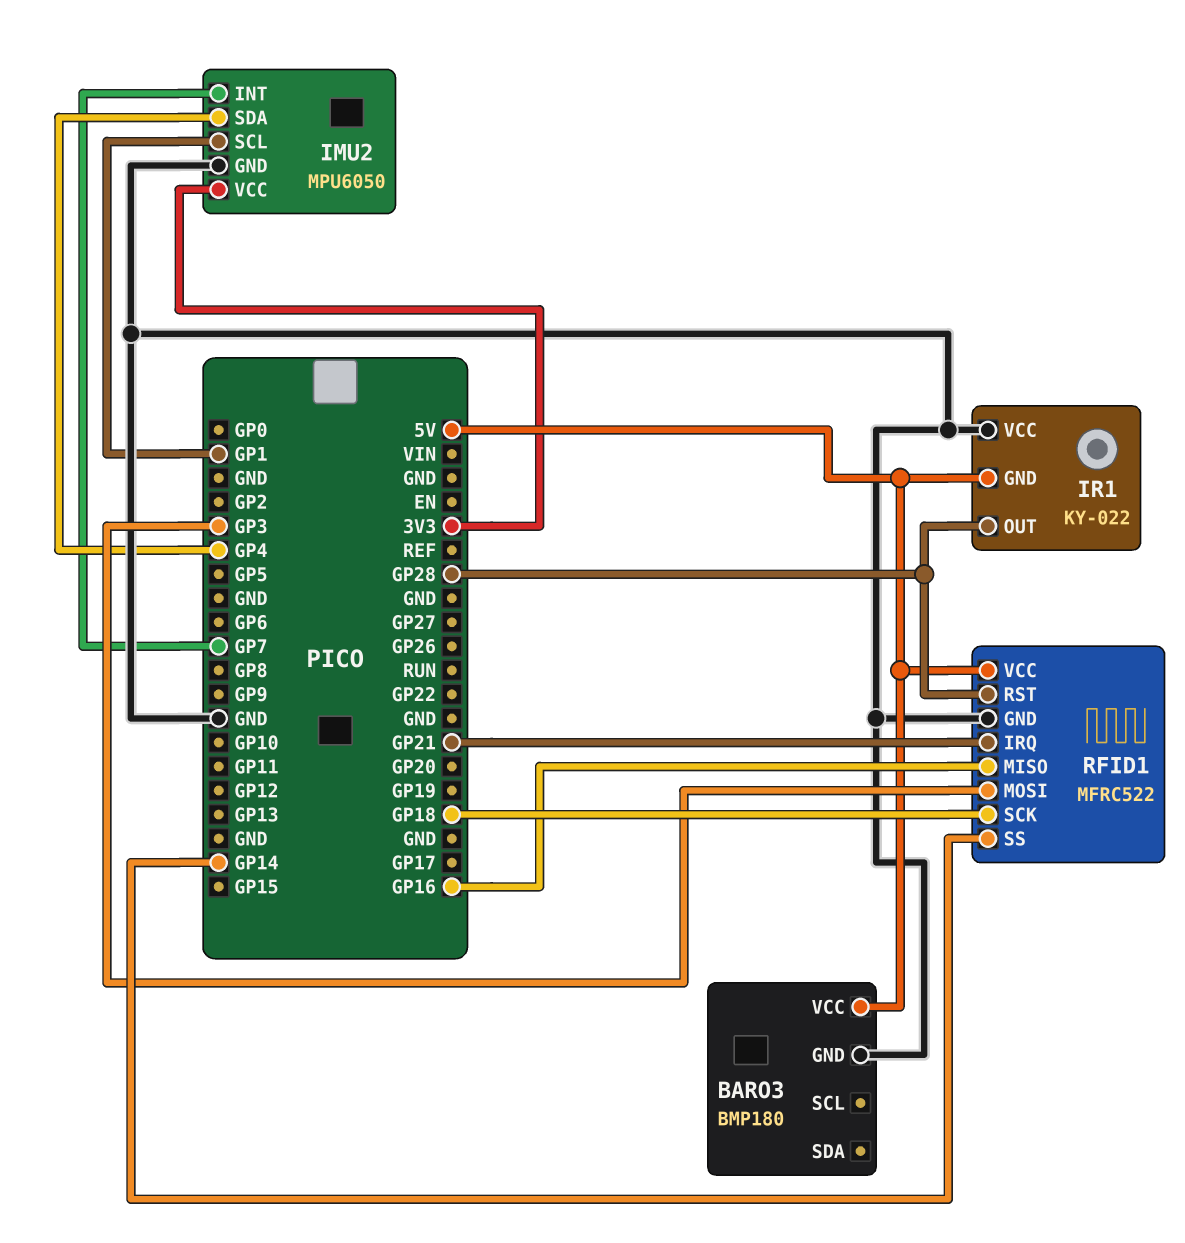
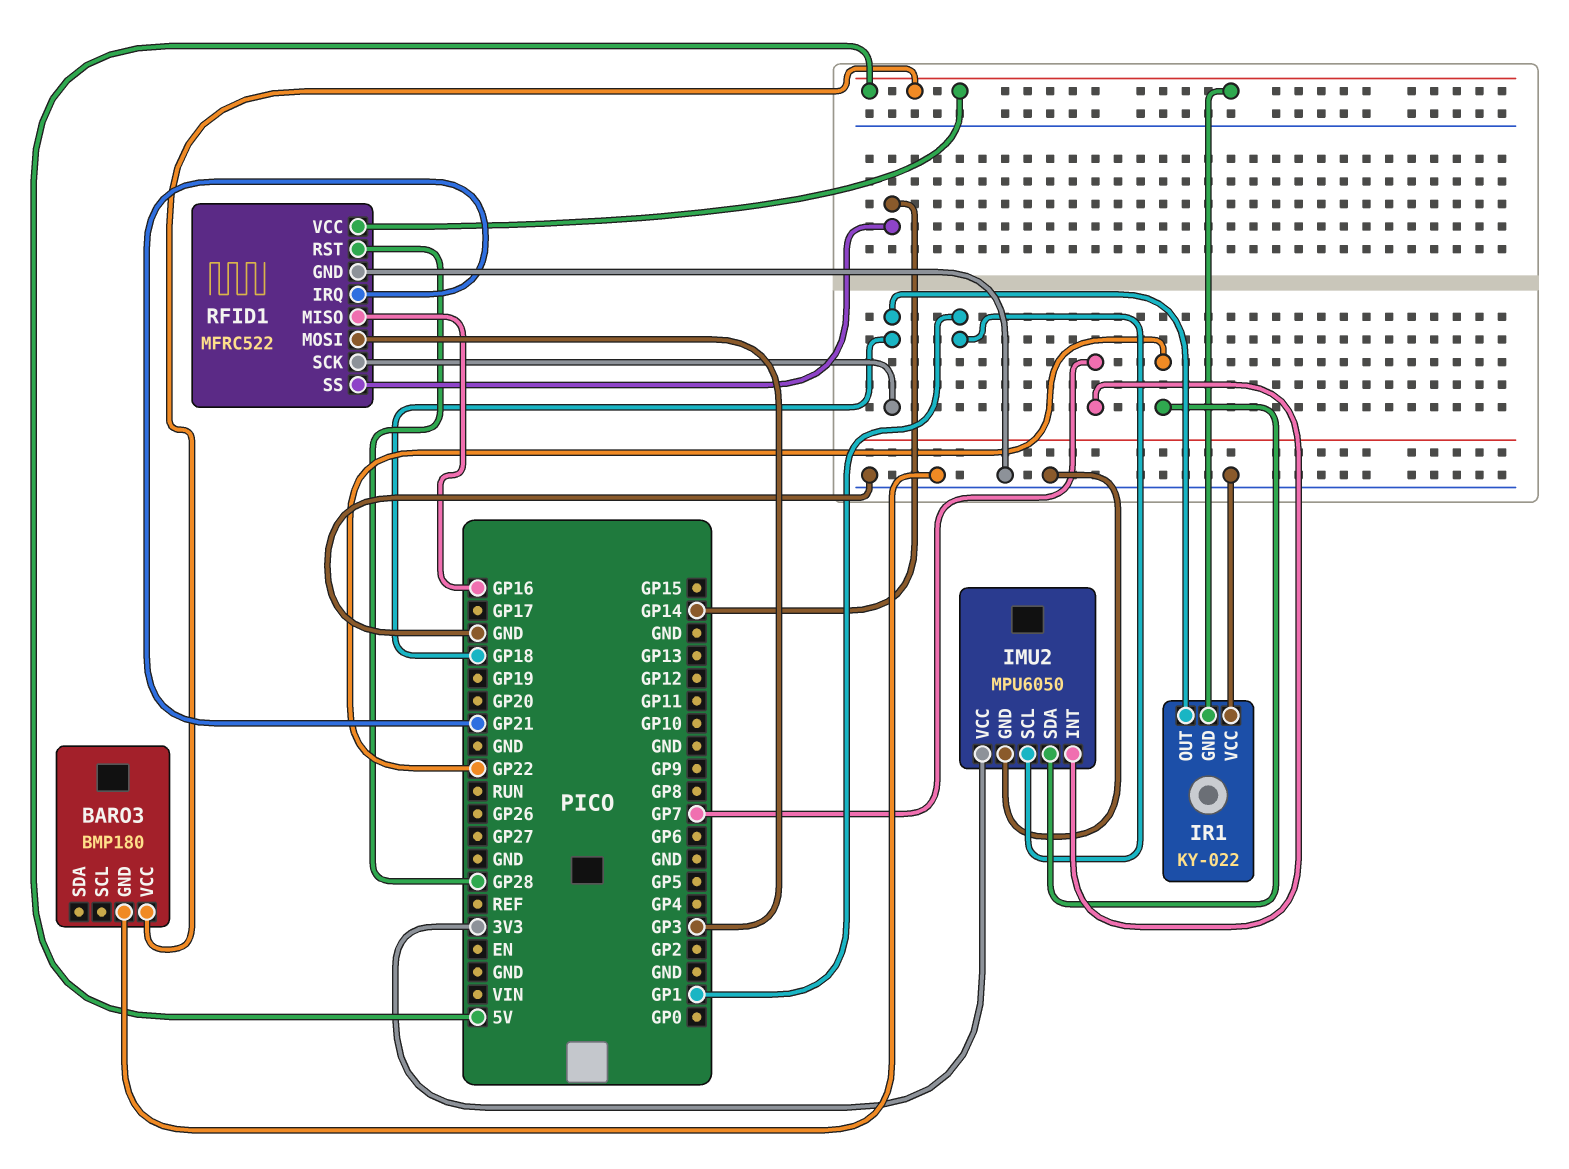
IMU2 pin SDA: GP4 -> GP22
IR1 pin OUT: GP28 -> GP18

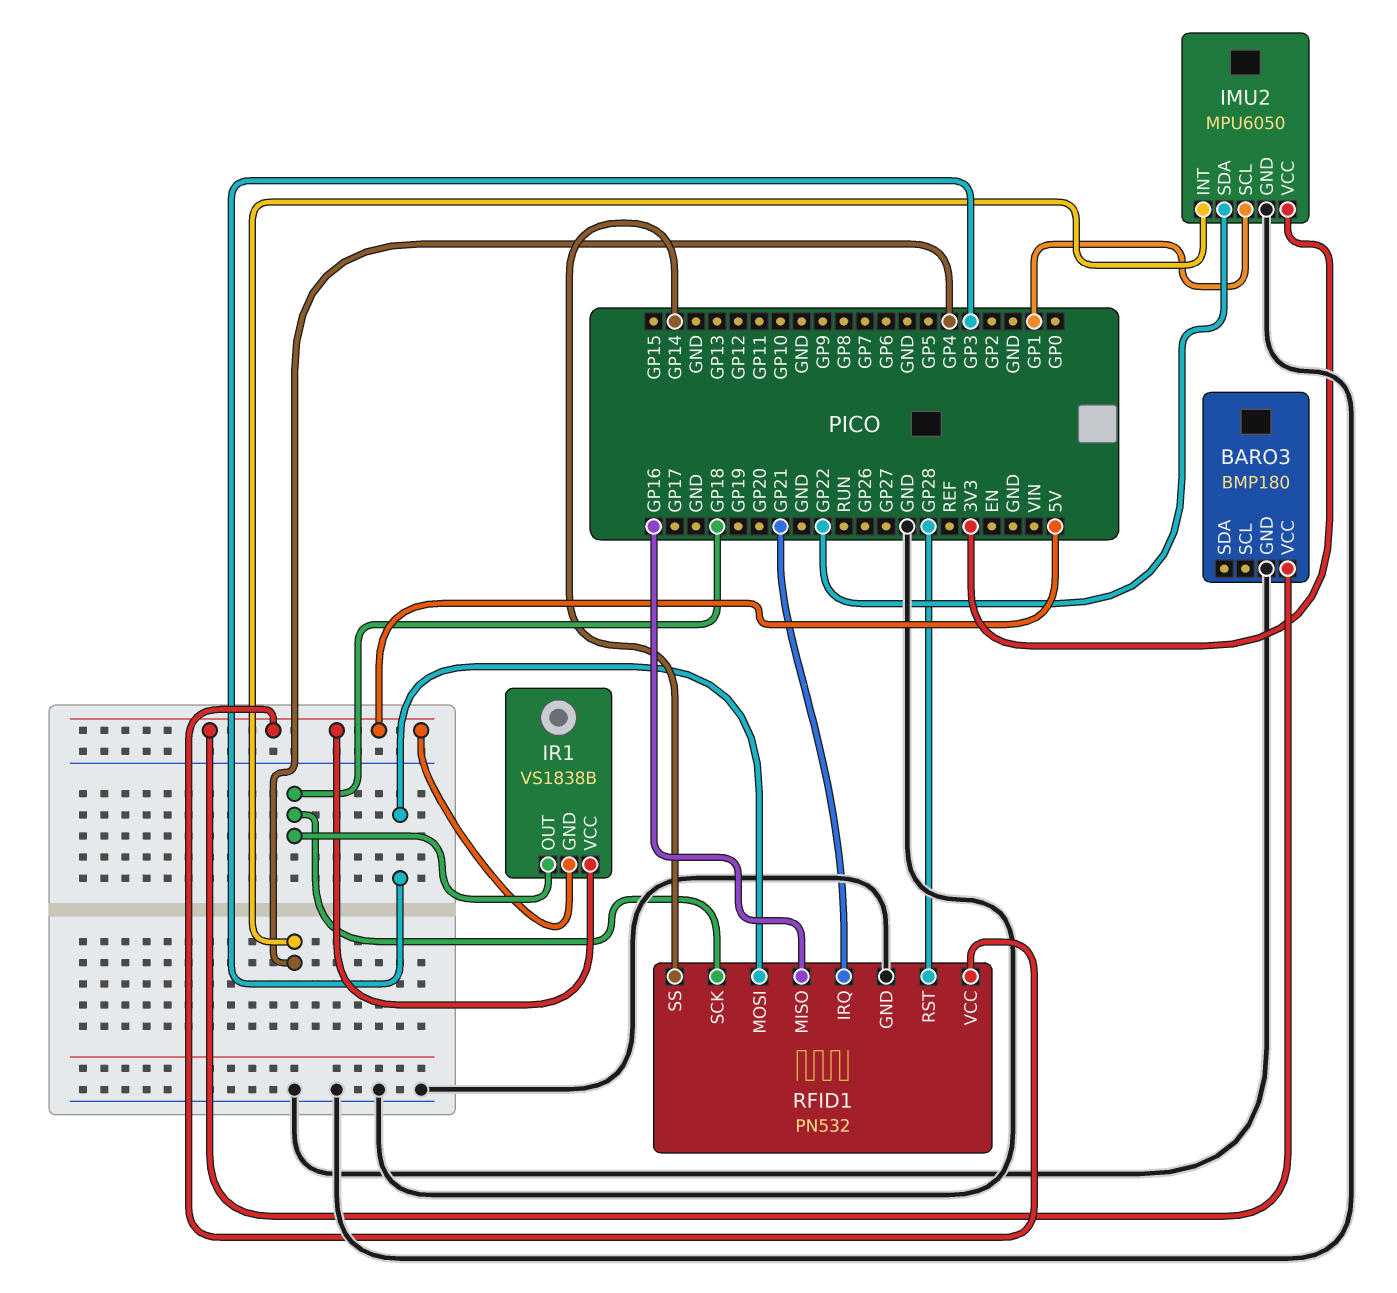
IMU2 pin INT: GP7 -> GP4
IR1: KY-022 -> VS1838B
IR1 pin VCC: GND -> 5V
RFID1: MFRC522 -> PN532

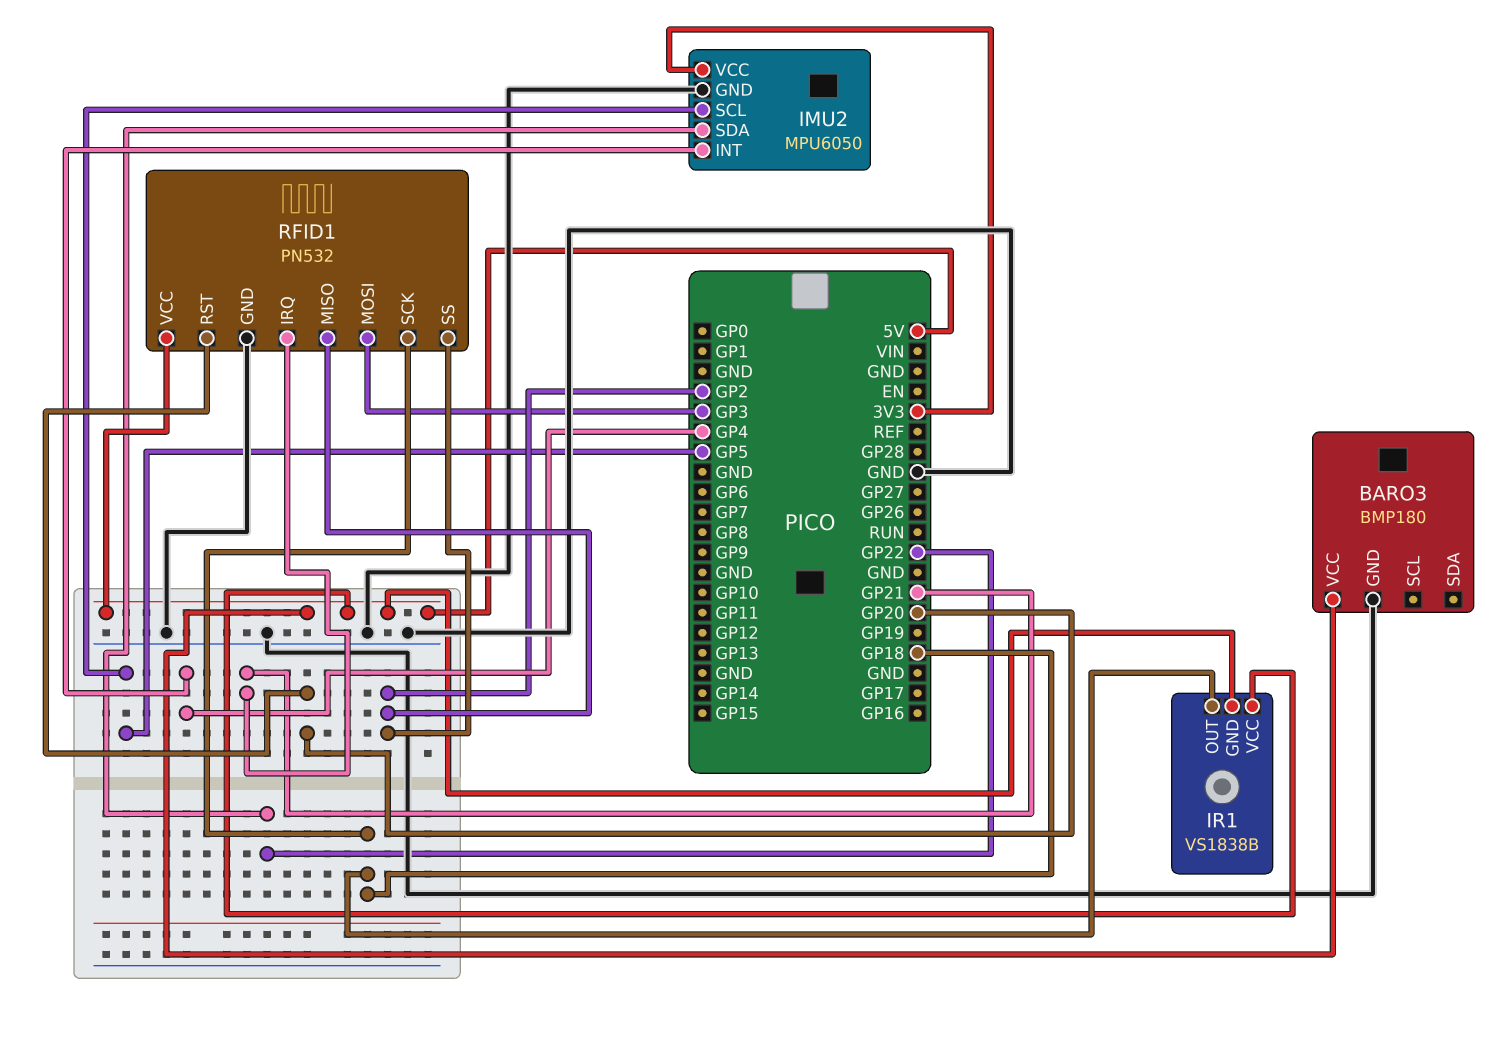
IMU2 pin SCL: GP1 -> GP5
RFID1 pin MISO: GP16 -> GP2
RFID1 pin RST: GP28 -> GP20
RFID1 pin SS: GP14 -> GP2

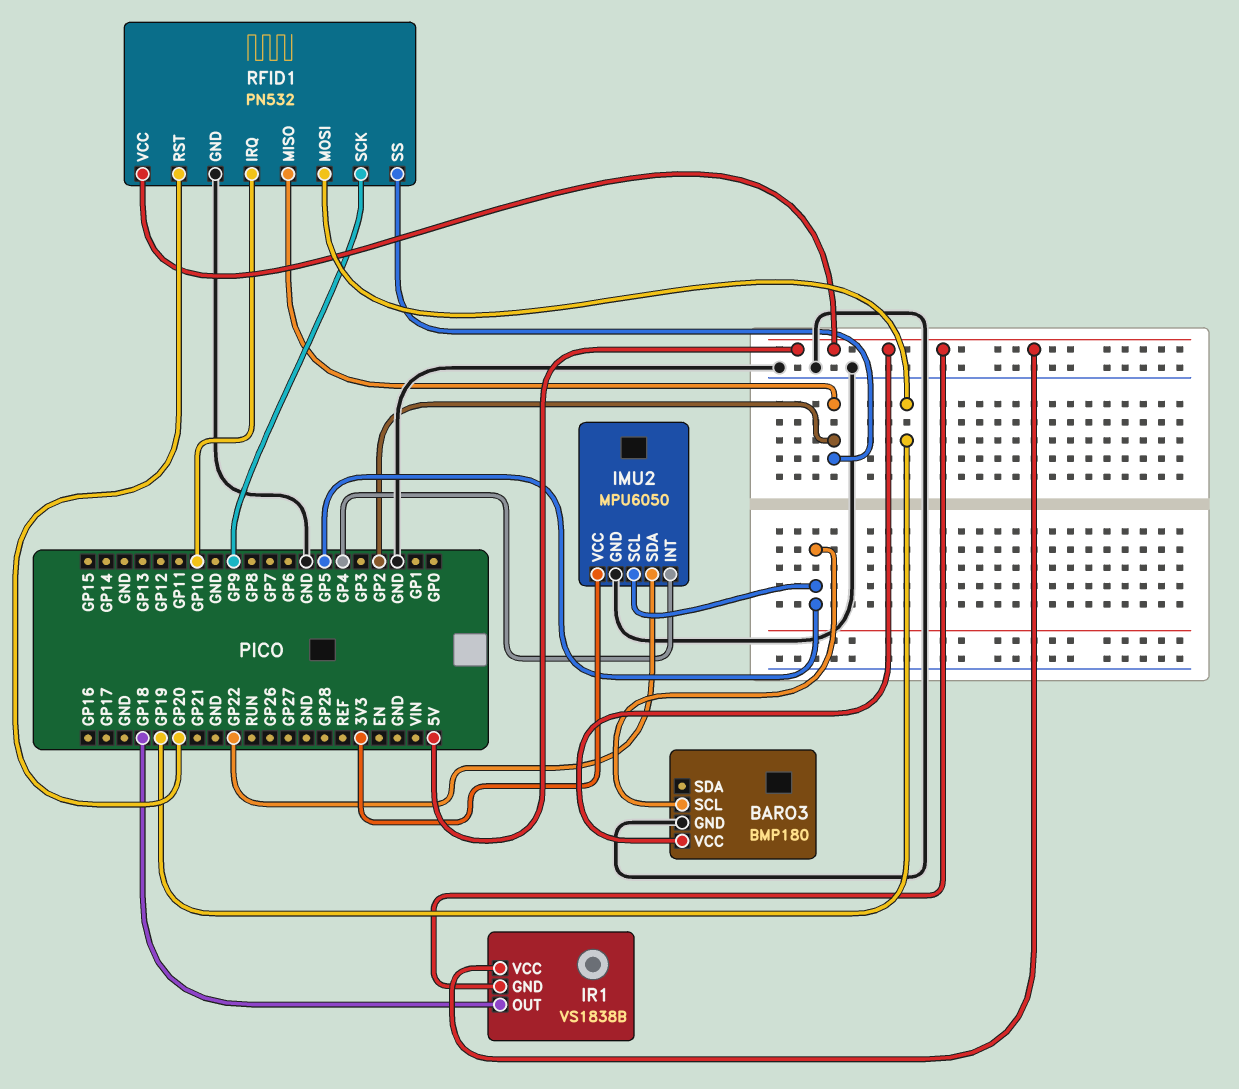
BARO3 pin SCL: none -> GP5
RFID1 pin IRQ: GP21 -> GP10
RFID1 pin MOSI: GP3 -> GP19
RFID1 pin SCK: GP18 -> GP9

